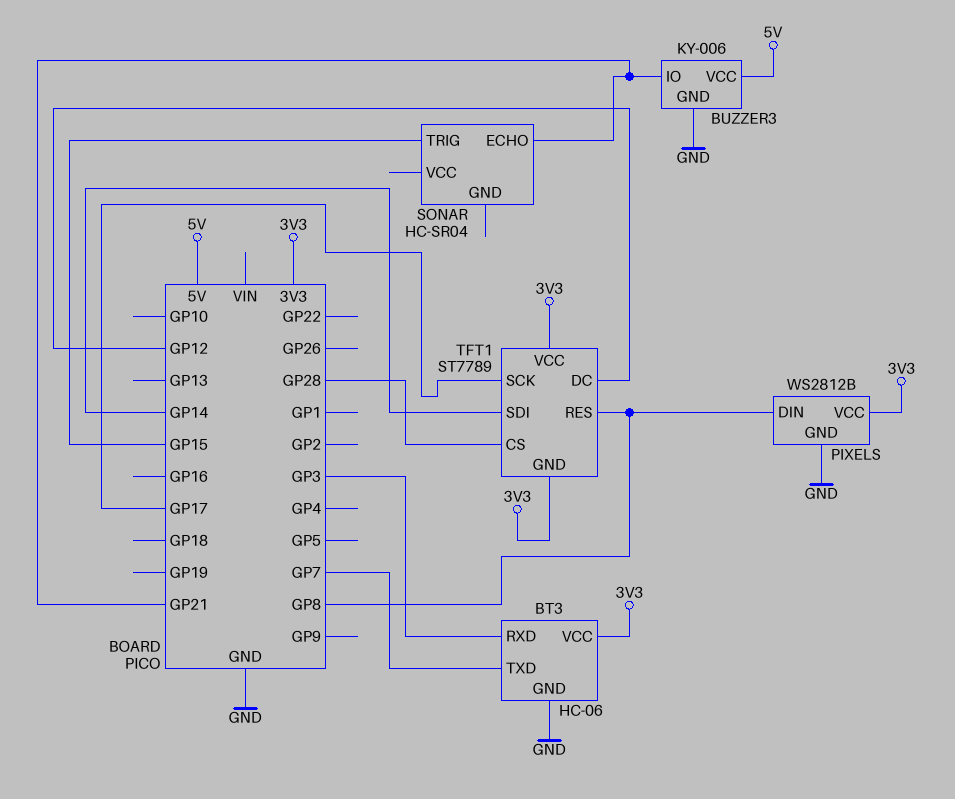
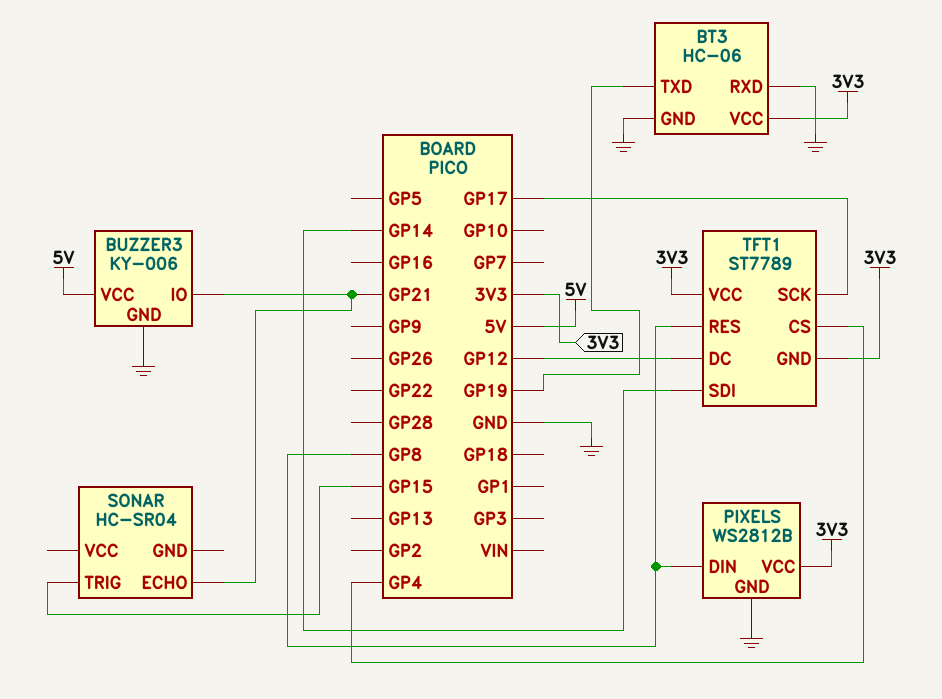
BT3 pin RXD: GP3 -> GND
BT3 pin TXD: GP7 -> GP19
TFT1 pin CS: GP28 -> GP4

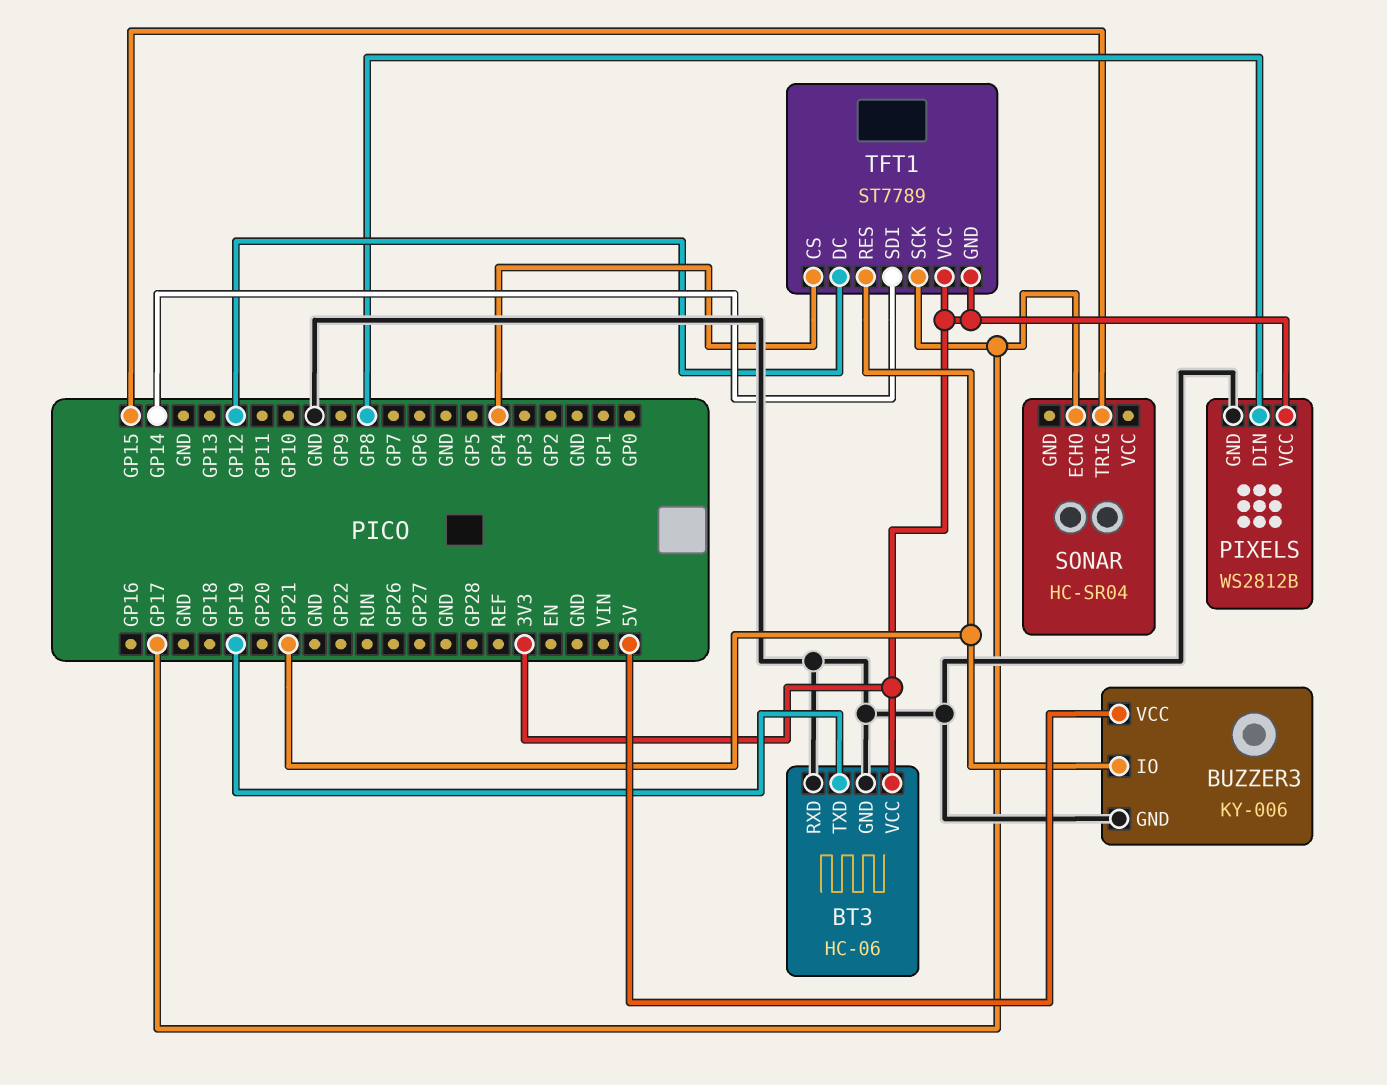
SONAR pin ECHO: GP21 -> GP17
TFT1 pin RES: GP8 -> GP21

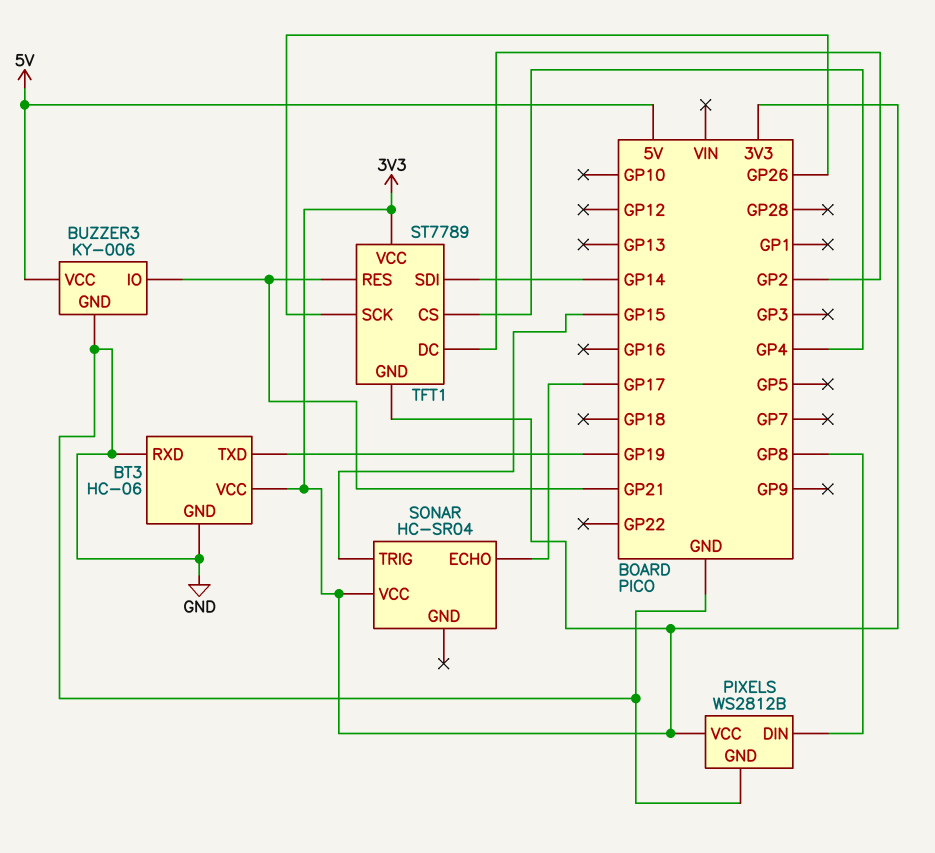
SONAR pin VCC: none -> 3V3
TFT1 pin DC: GP12 -> GP2
TFT1 pin SCK: GP17 -> GP26

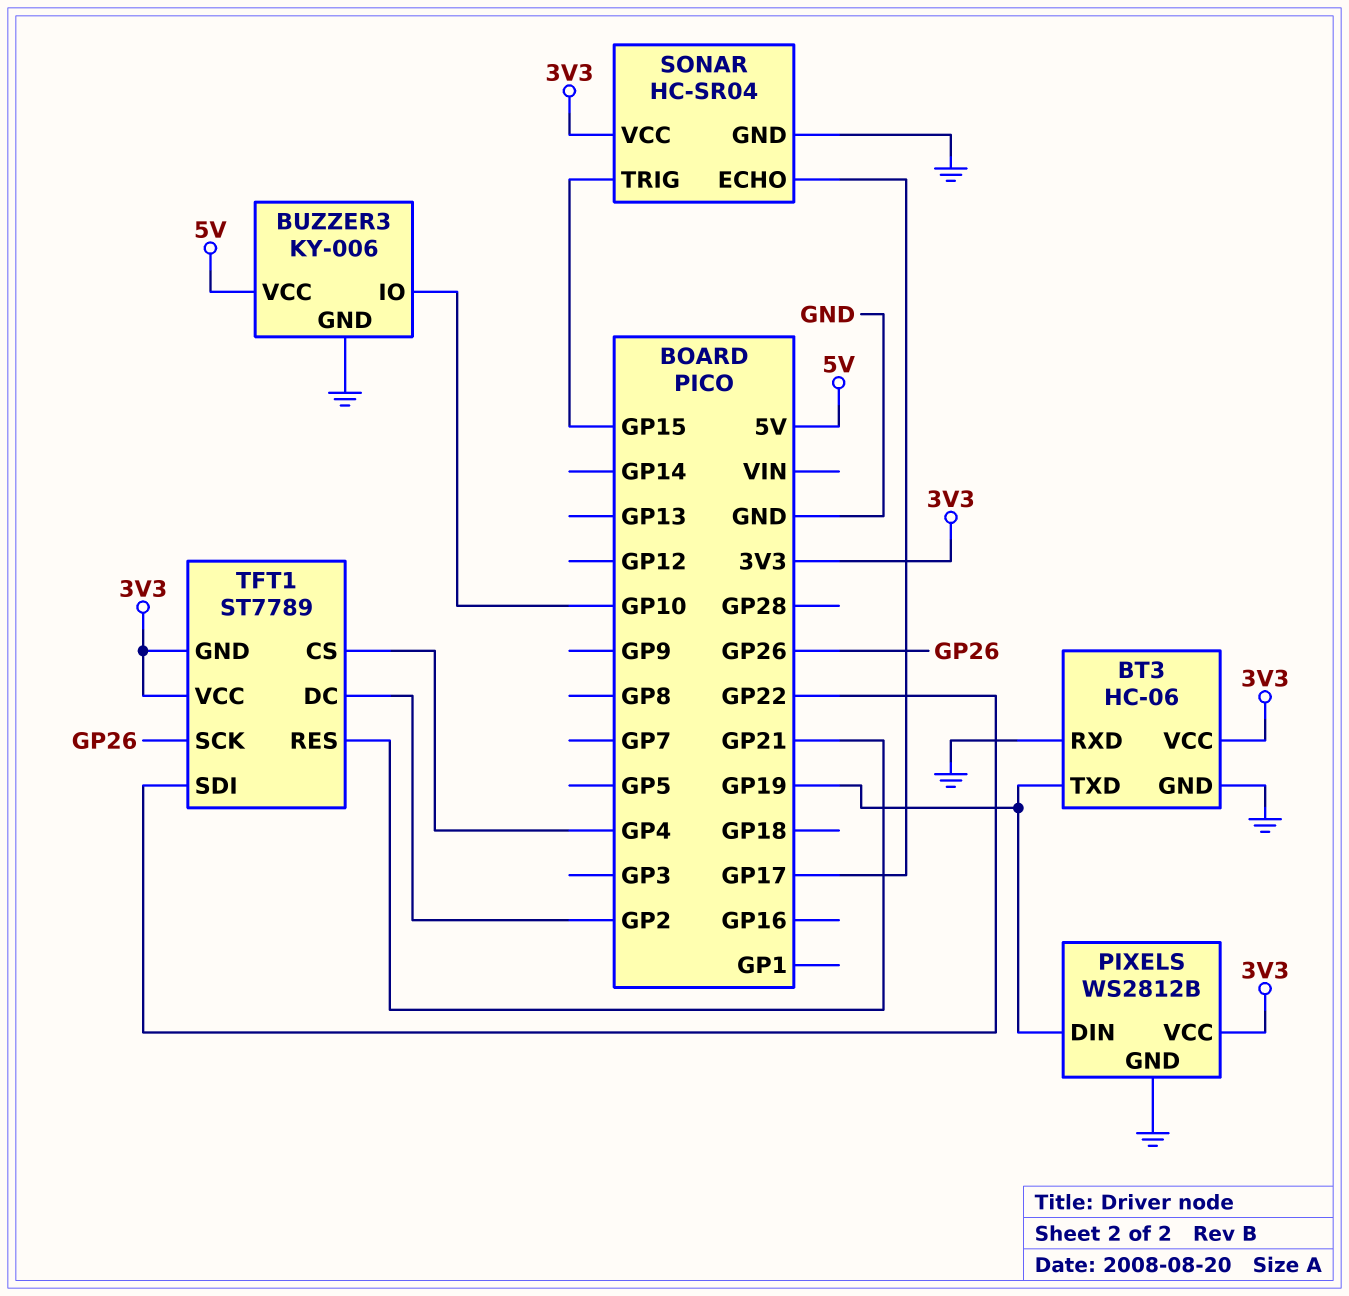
BUZZER3 pin IO: GP21 -> GP10
PIXELS pin DIN: GP8 -> GP19
SONAR pin GND: none -> GND
TFT1 pin SDI: GP14 -> GP22

